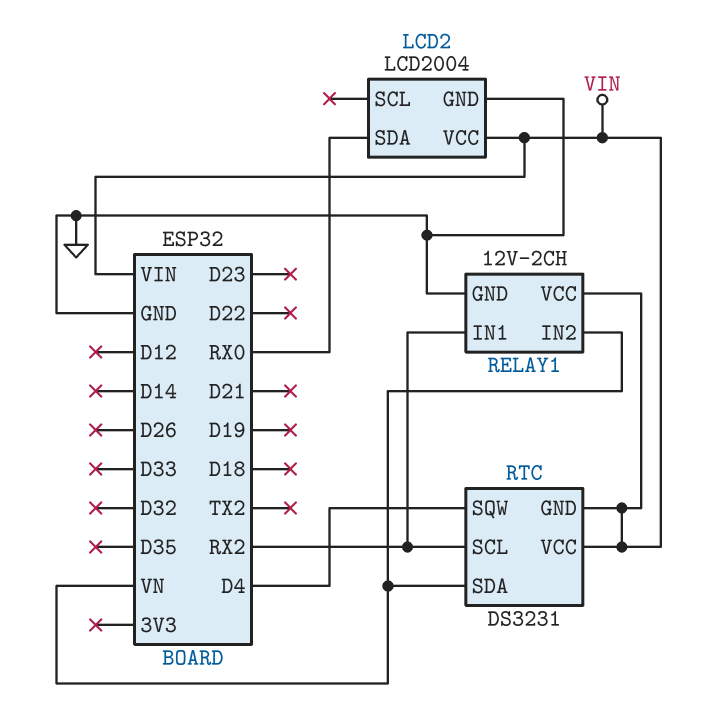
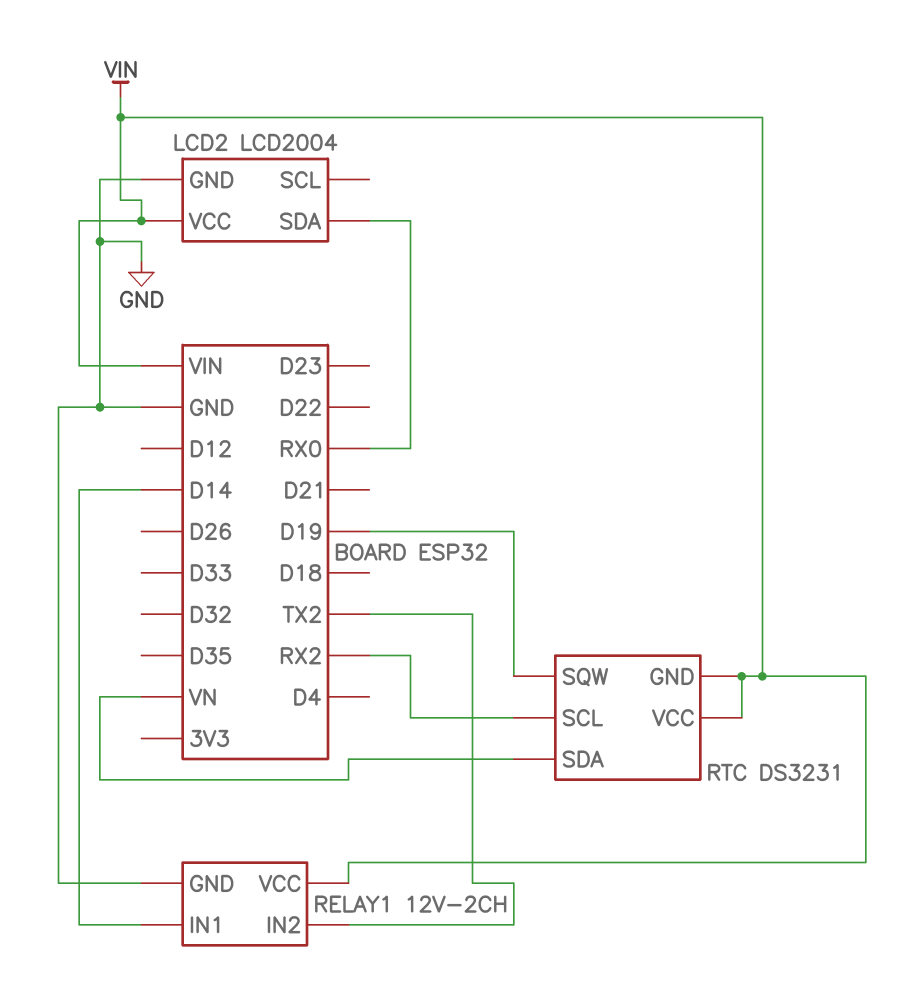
RELAY1 pin IN1: RX2 -> D14
RELAY1 pin IN2: VN -> TX2
RTC pin SQW: D4 -> D19

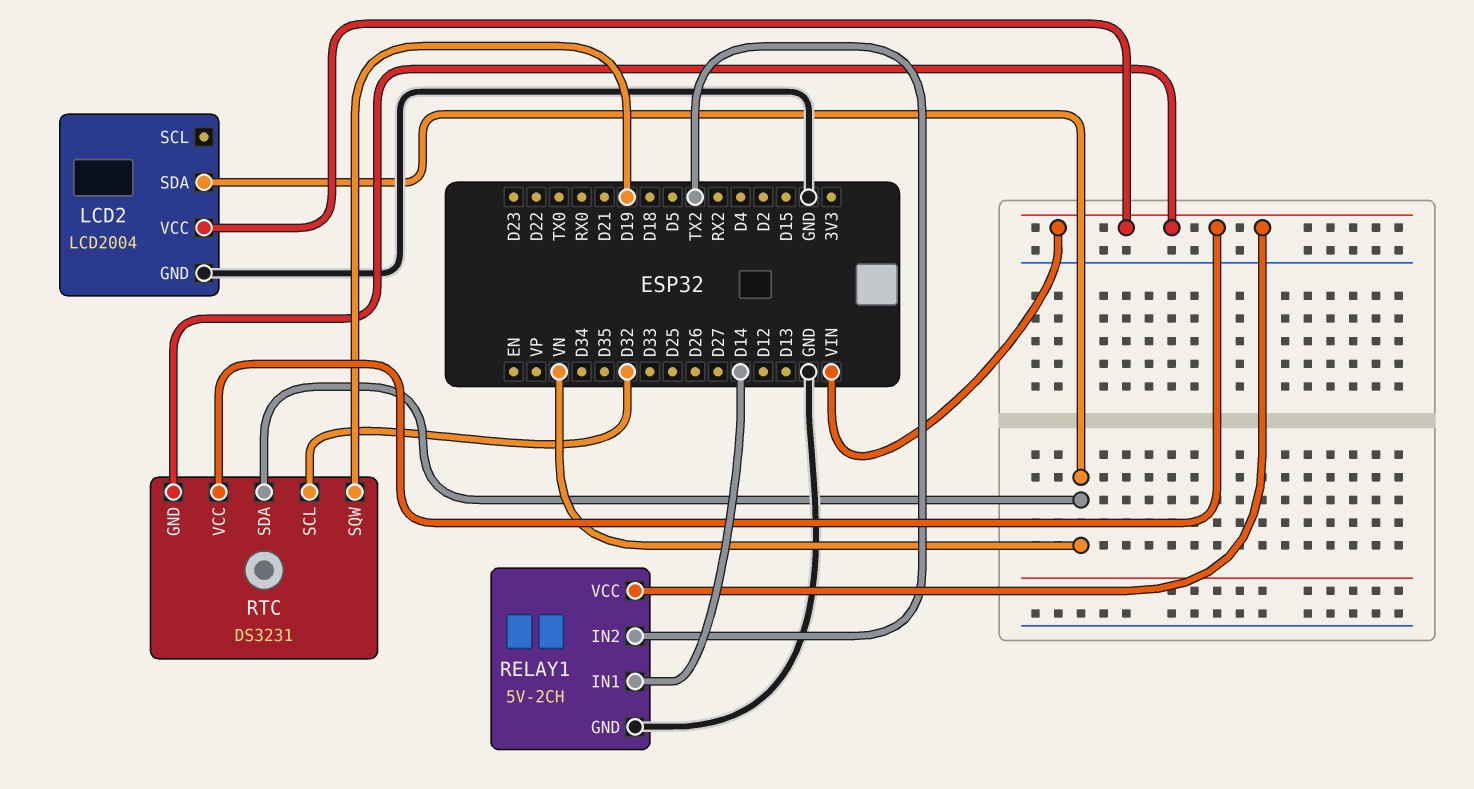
LCD2 pin SDA: RX0 -> VN
RELAY1: 12V-2CH -> 5V-2CH
RTC pin SCL: RX2 -> D32

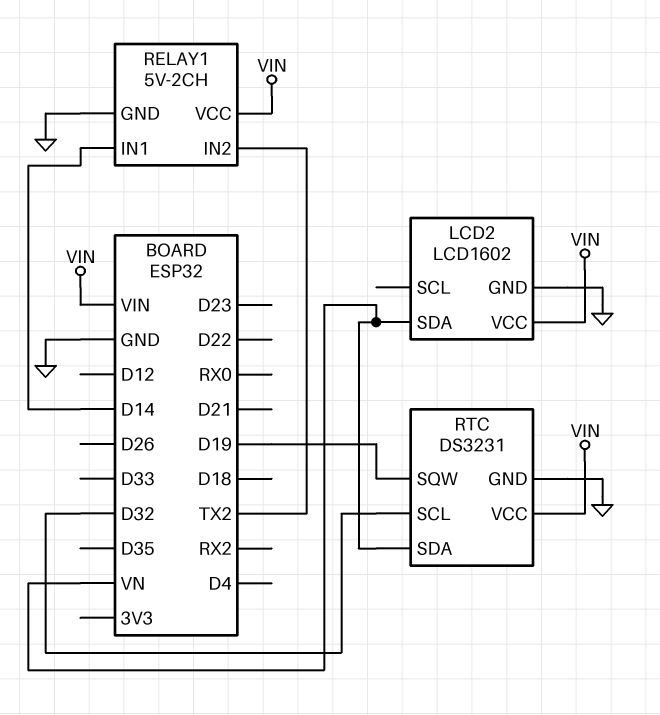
LCD2: LCD2004 -> LCD1602
RTC pin GND: VIN -> GND

